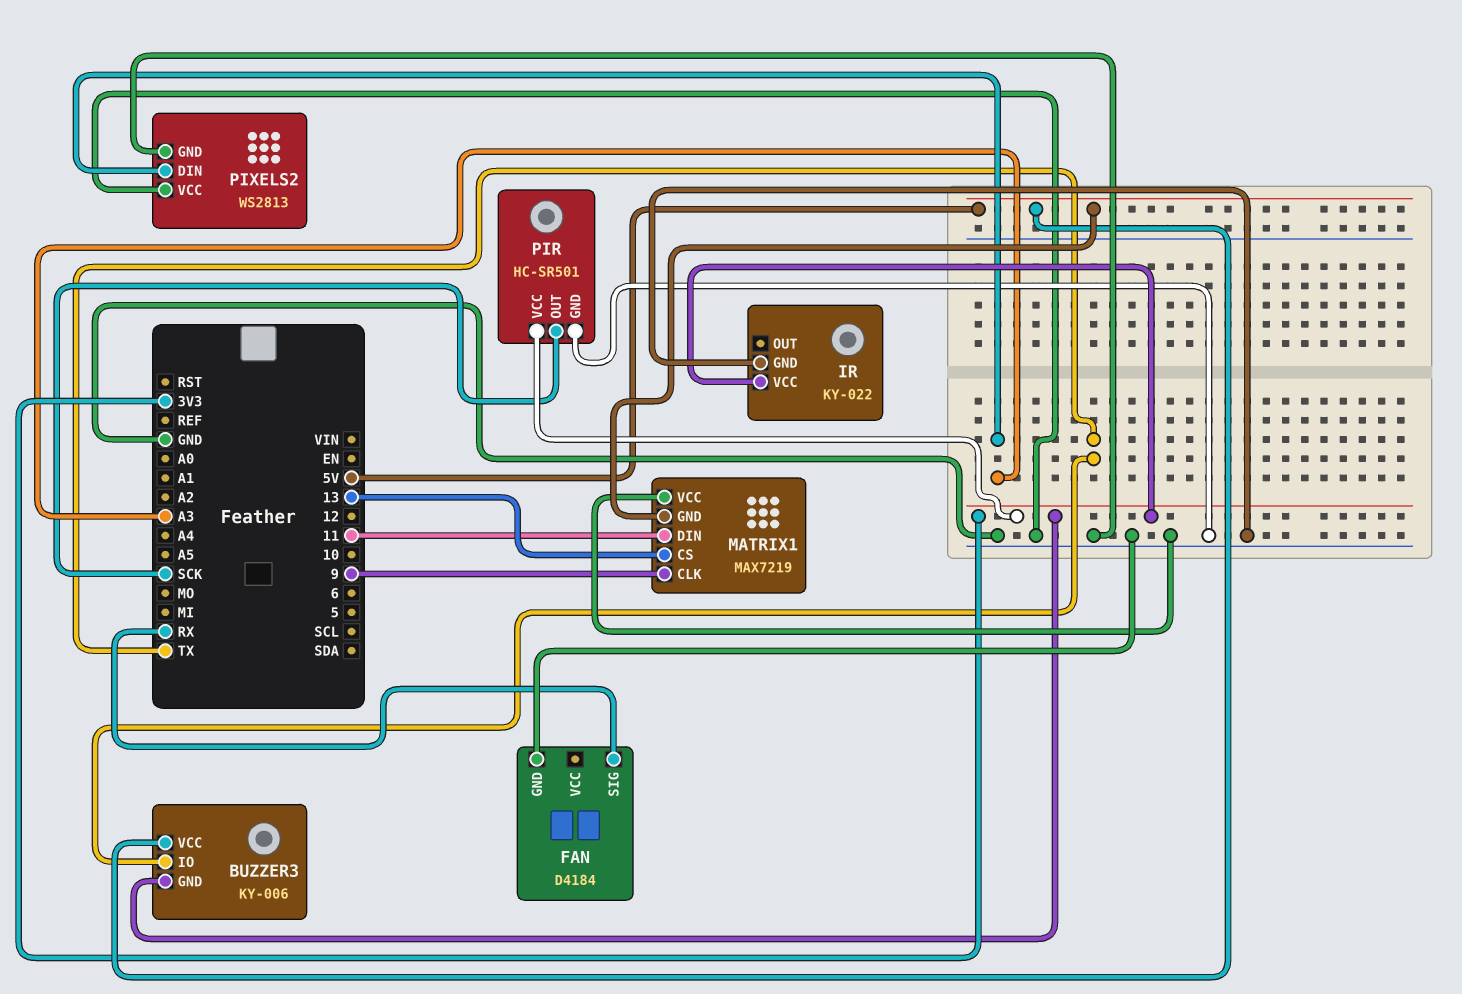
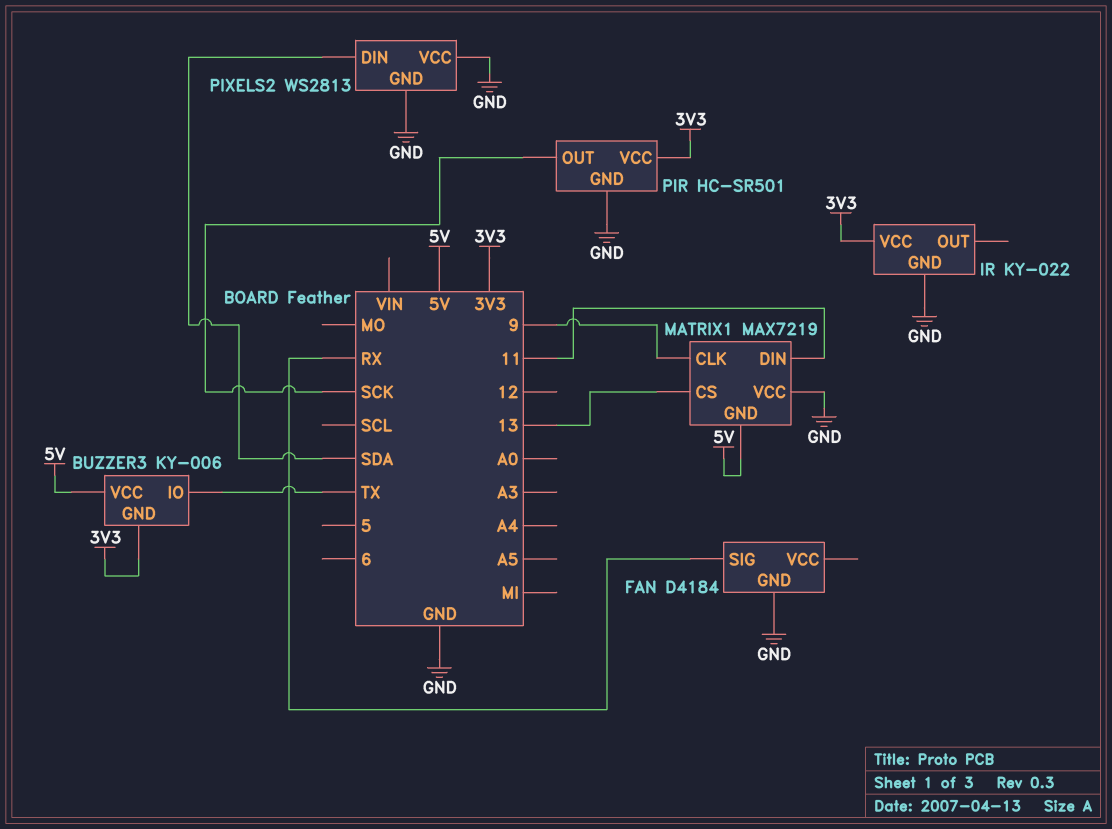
PIXELS2 pin DIN: A3 -> SDA

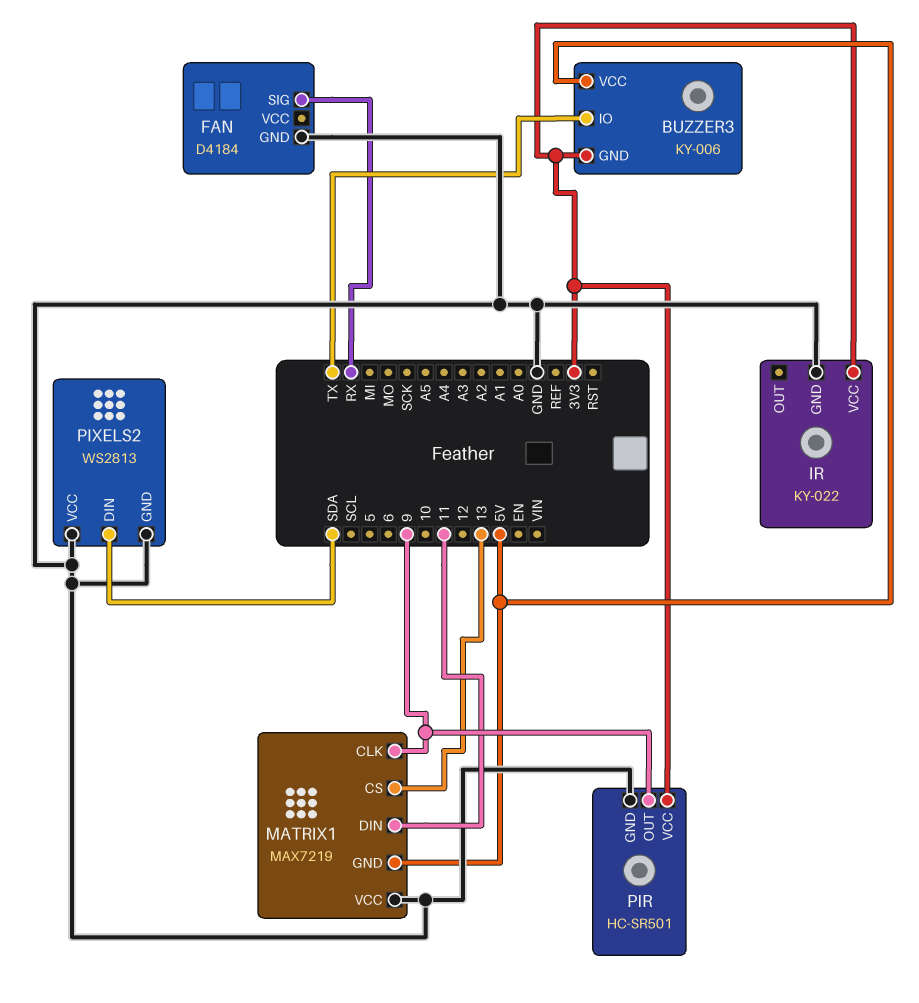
PIR pin OUT: SCK -> 9

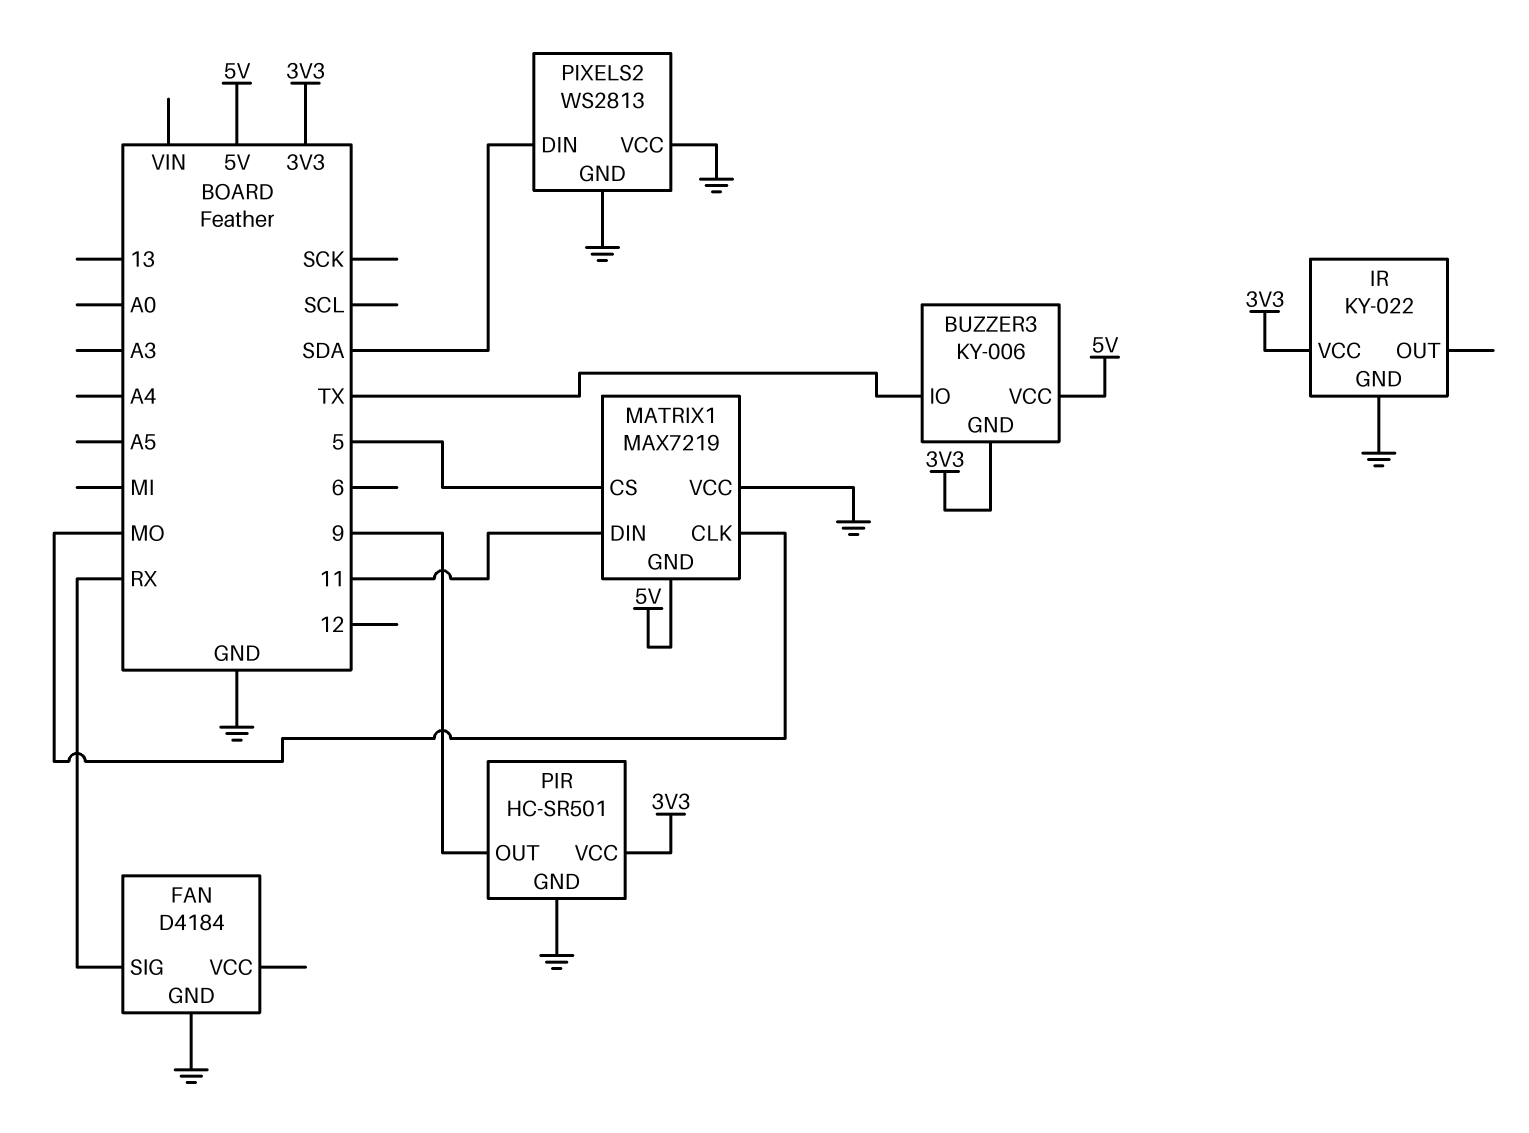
MATRIX1 pin CLK: 9 -> MO
MATRIX1 pin CS: 13 -> 5

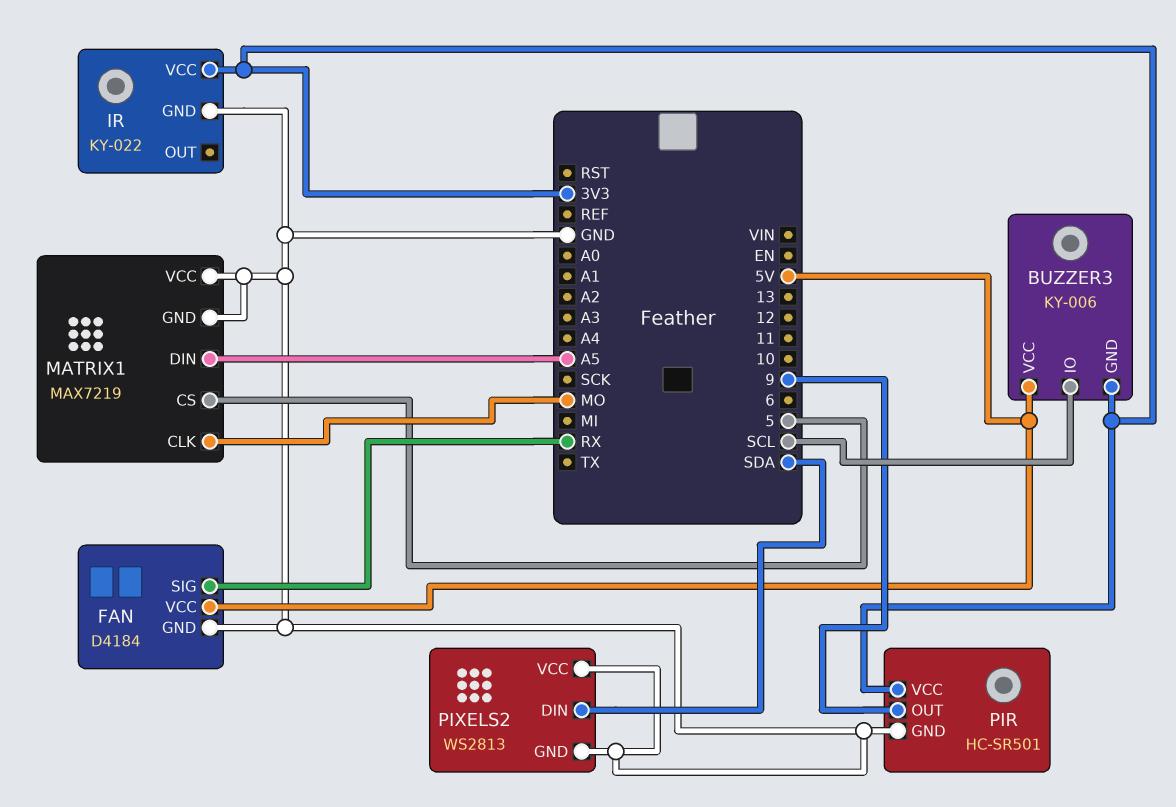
BUZZER3 pin IO: TX -> SCL
FAN pin VCC: none -> 5V
MATRIX1 pin DIN: 11 -> A5
MATRIX1 pin GND: 5V -> GND

